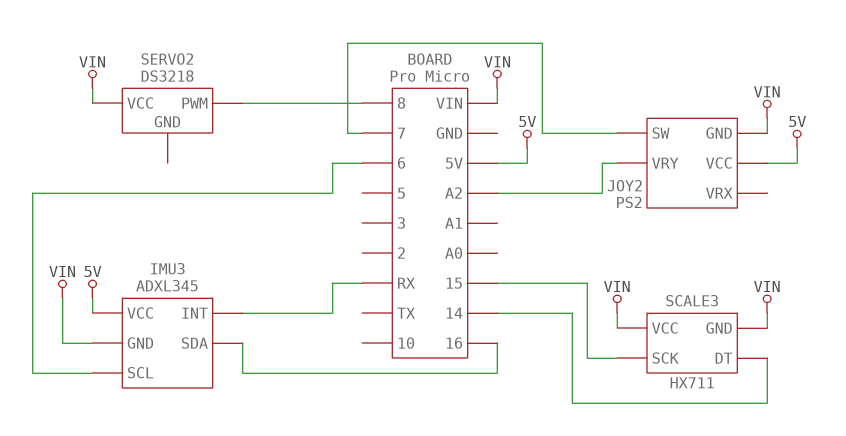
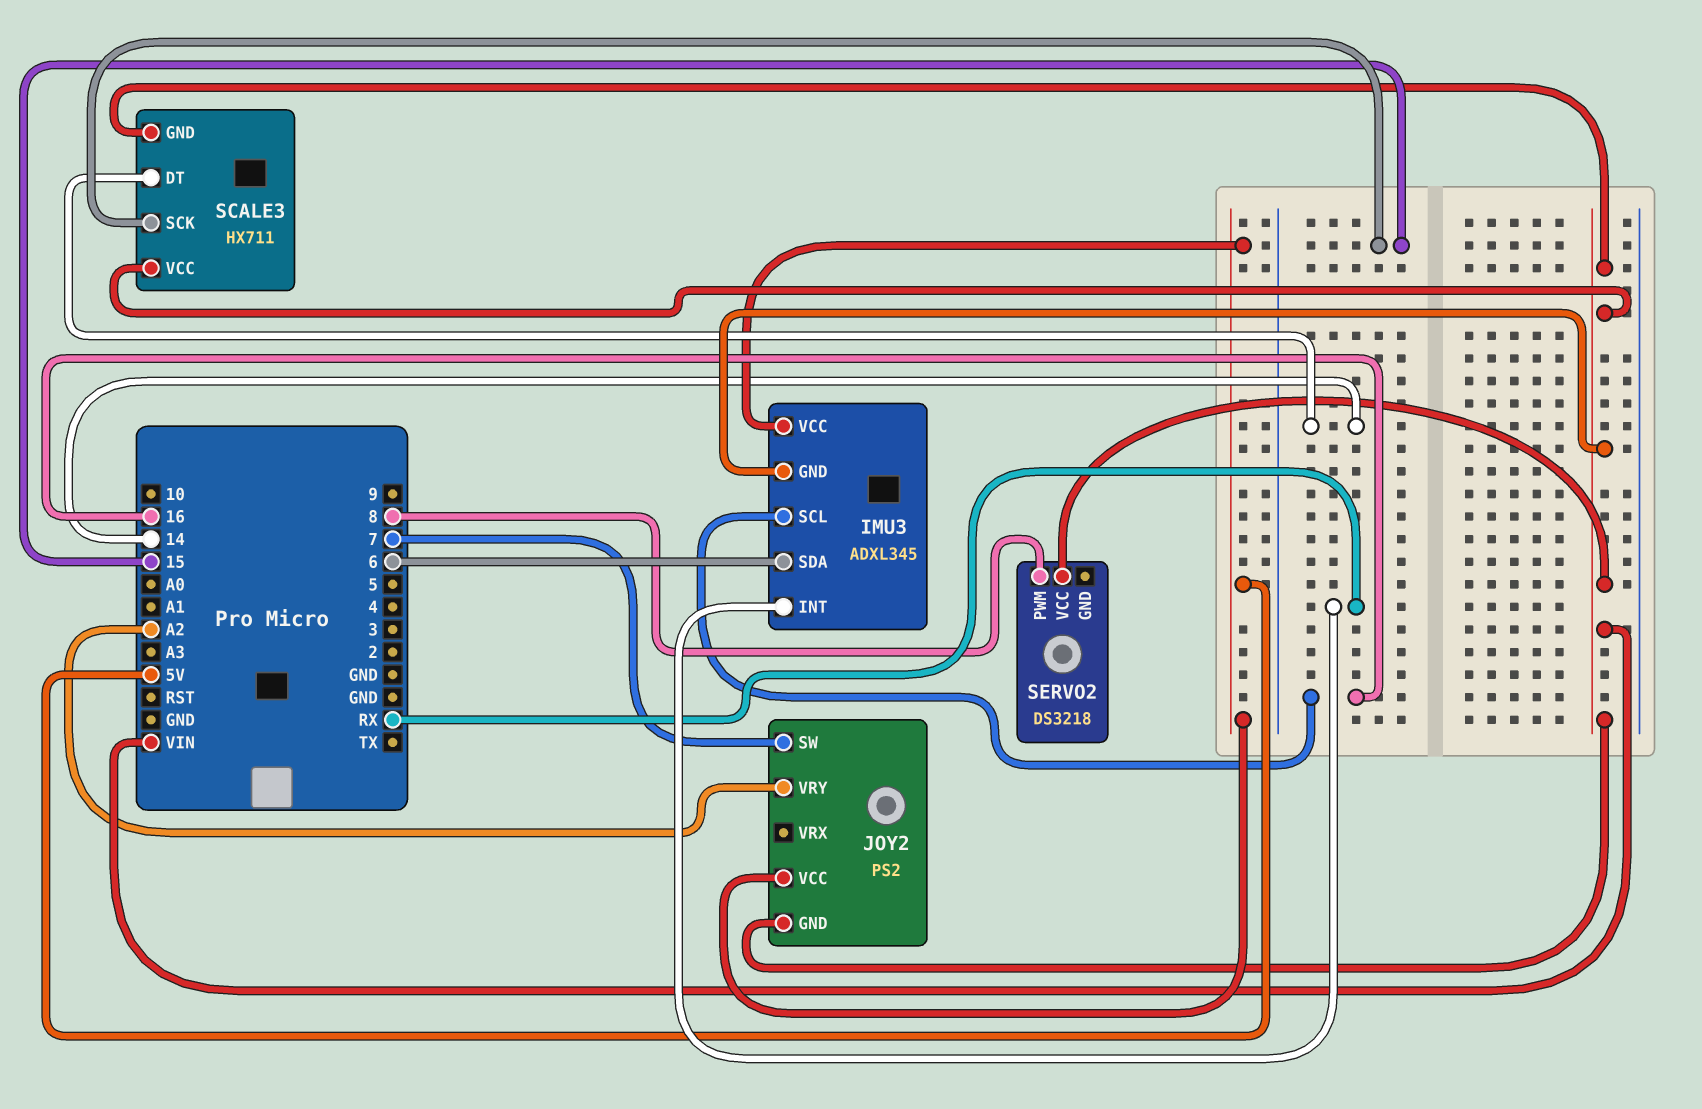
IMU3 pin SCL: 6 -> 16
IMU3 pin SDA: 16 -> 6

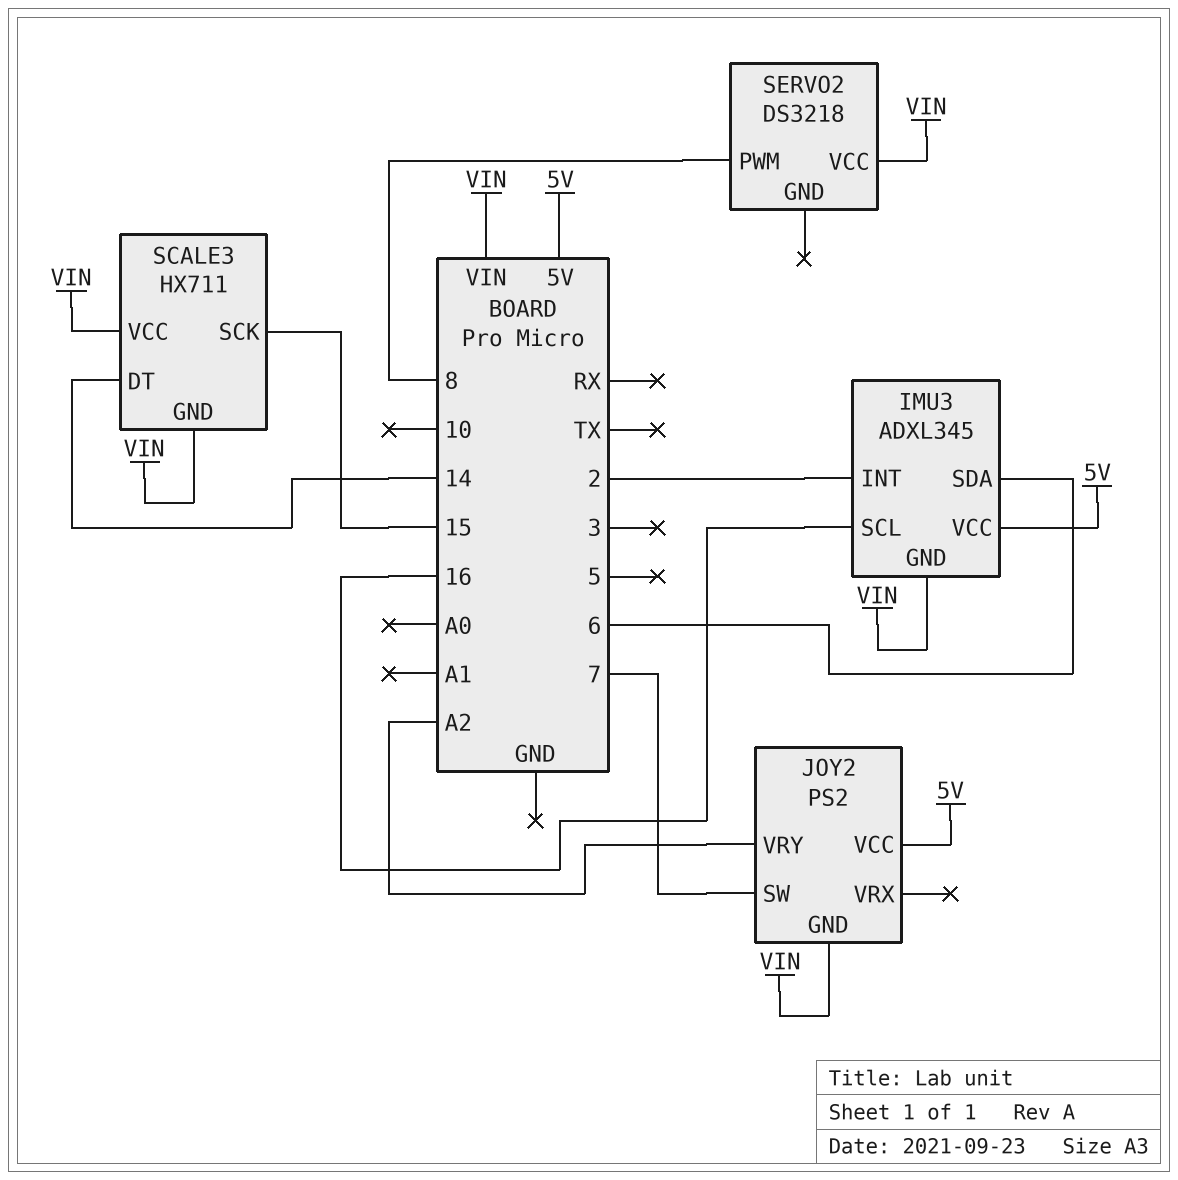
IMU3 pin INT: RX -> 2

